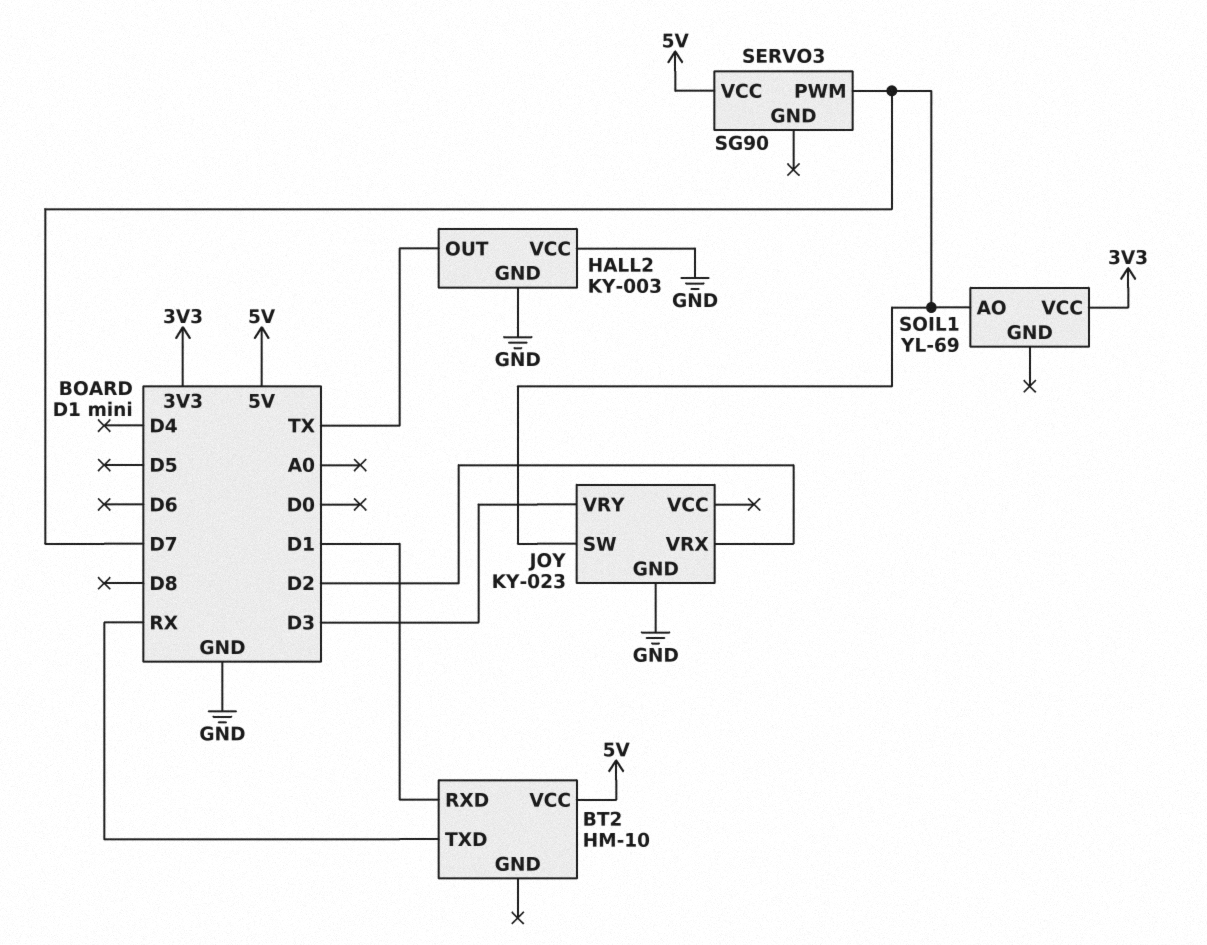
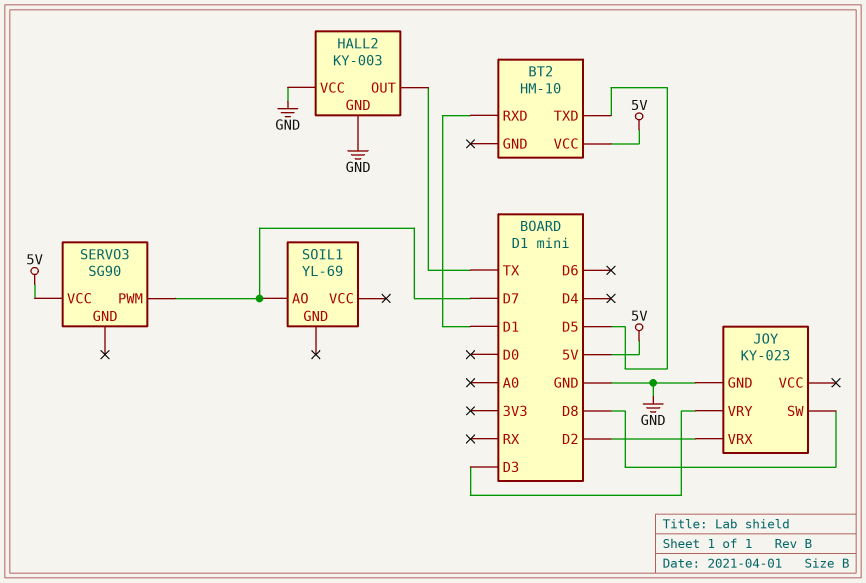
BT2 pin TXD: RX -> D5
JOY pin SW: D7 -> D8
SOIL1 pin VCC: 3V3 -> none

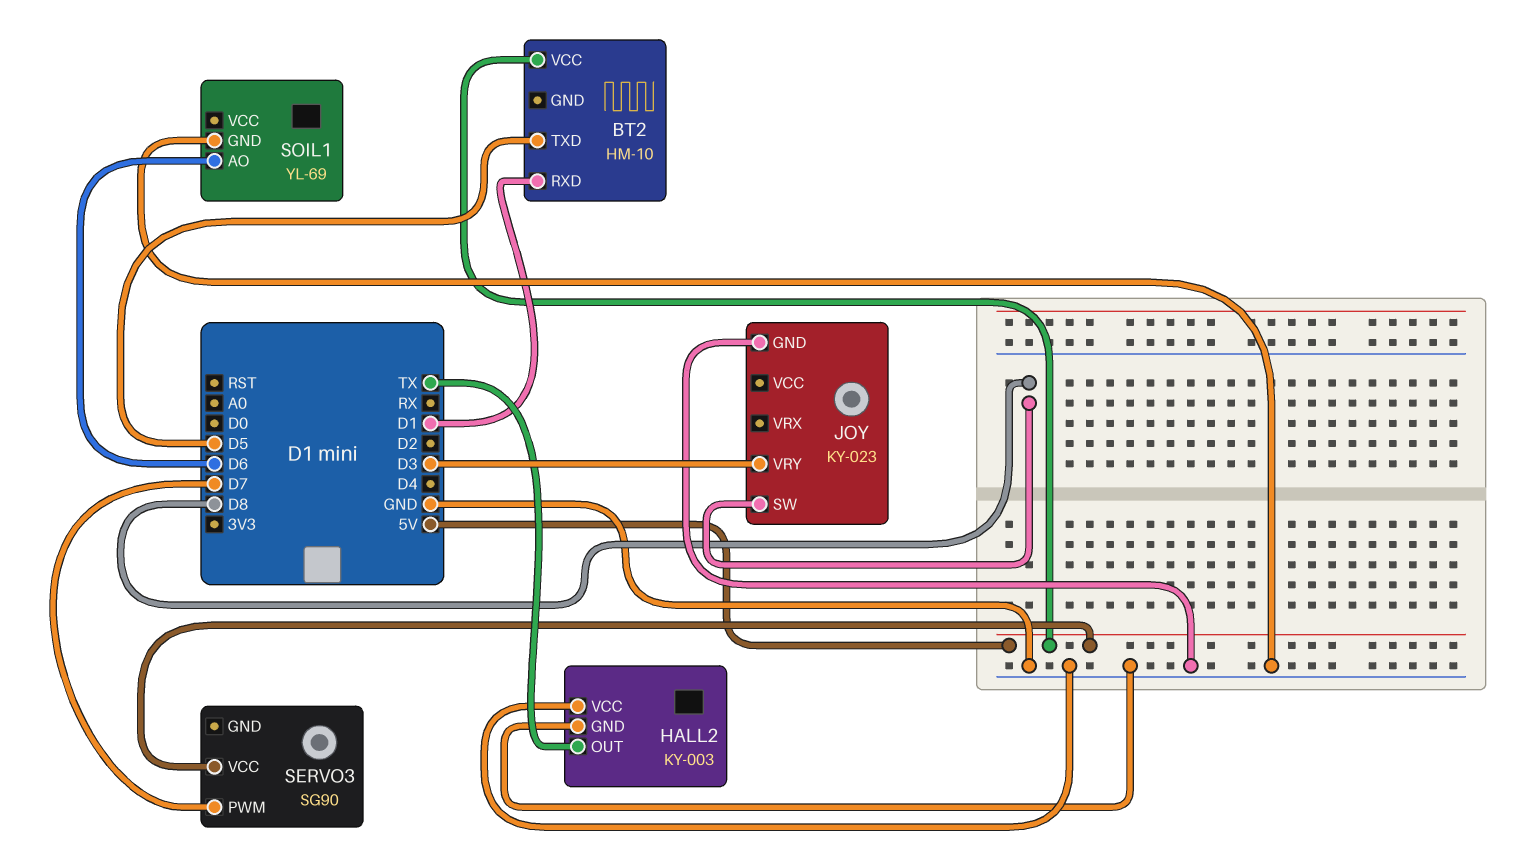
JOY pin VRX: D2 -> none
SOIL1 pin AO: D7 -> D6
SOIL1 pin GND: none -> GND

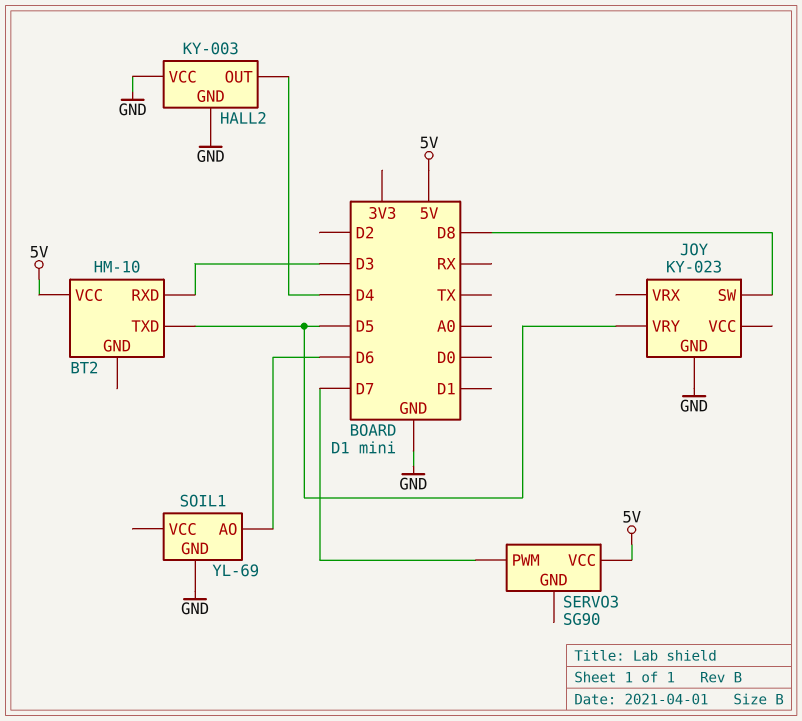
BT2 pin RXD: D1 -> D3
HALL2 pin OUT: TX -> D4
JOY pin VRY: D3 -> D5

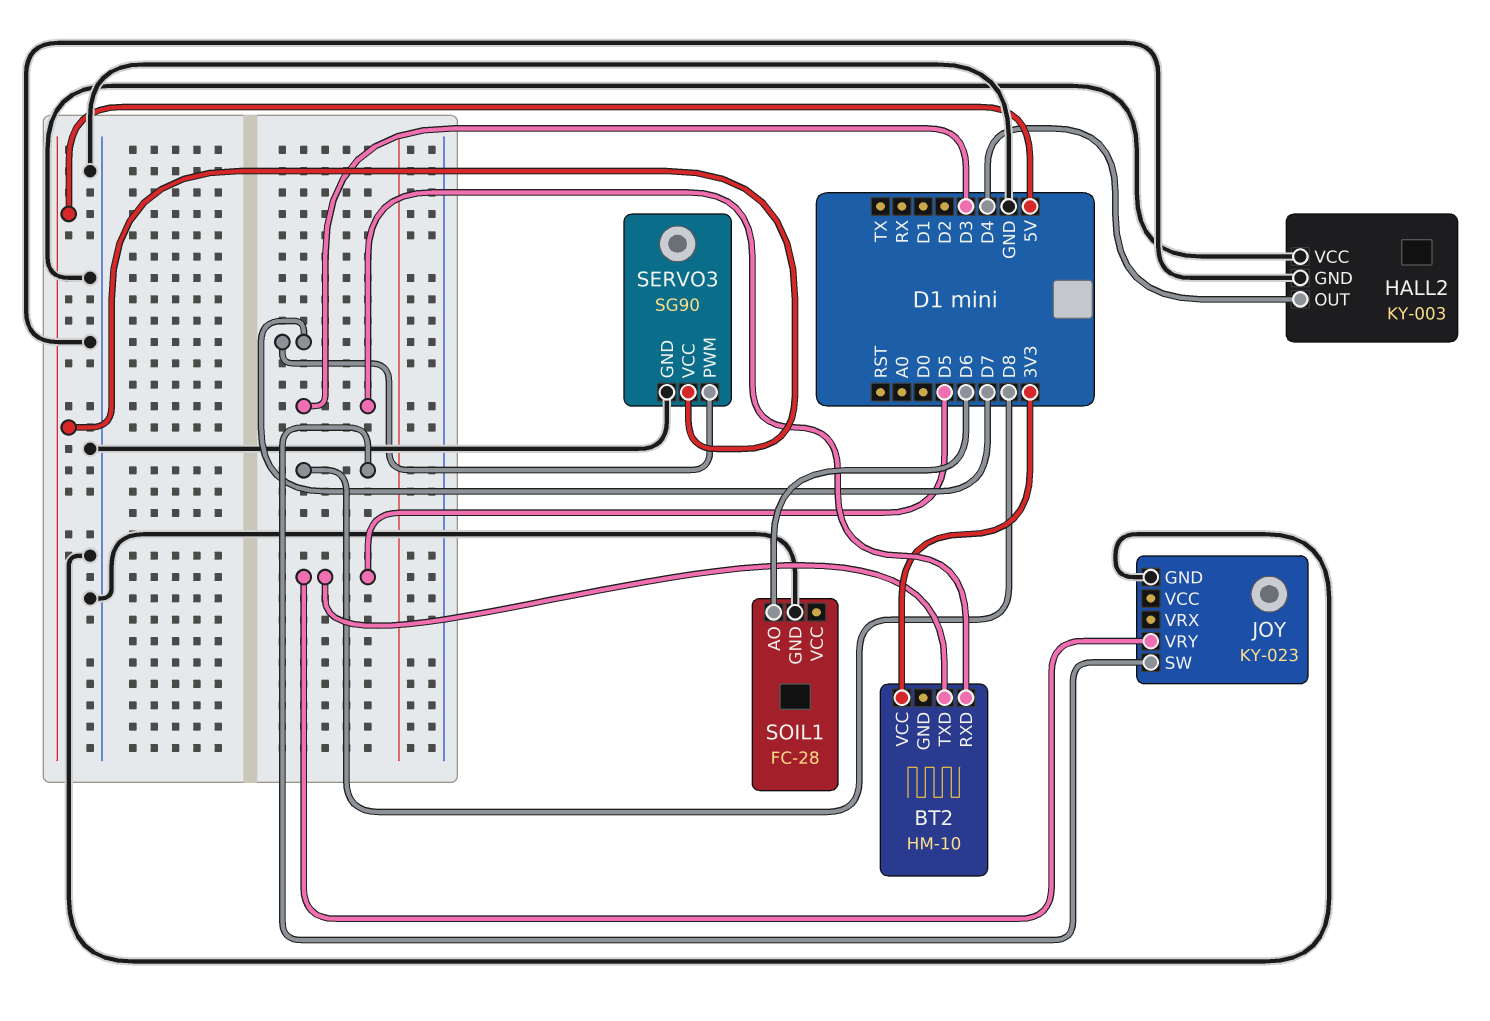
BT2 pin VCC: 5V -> 3V3
SERVO3 pin GND: none -> GND
SOIL1: YL-69 -> FC-28

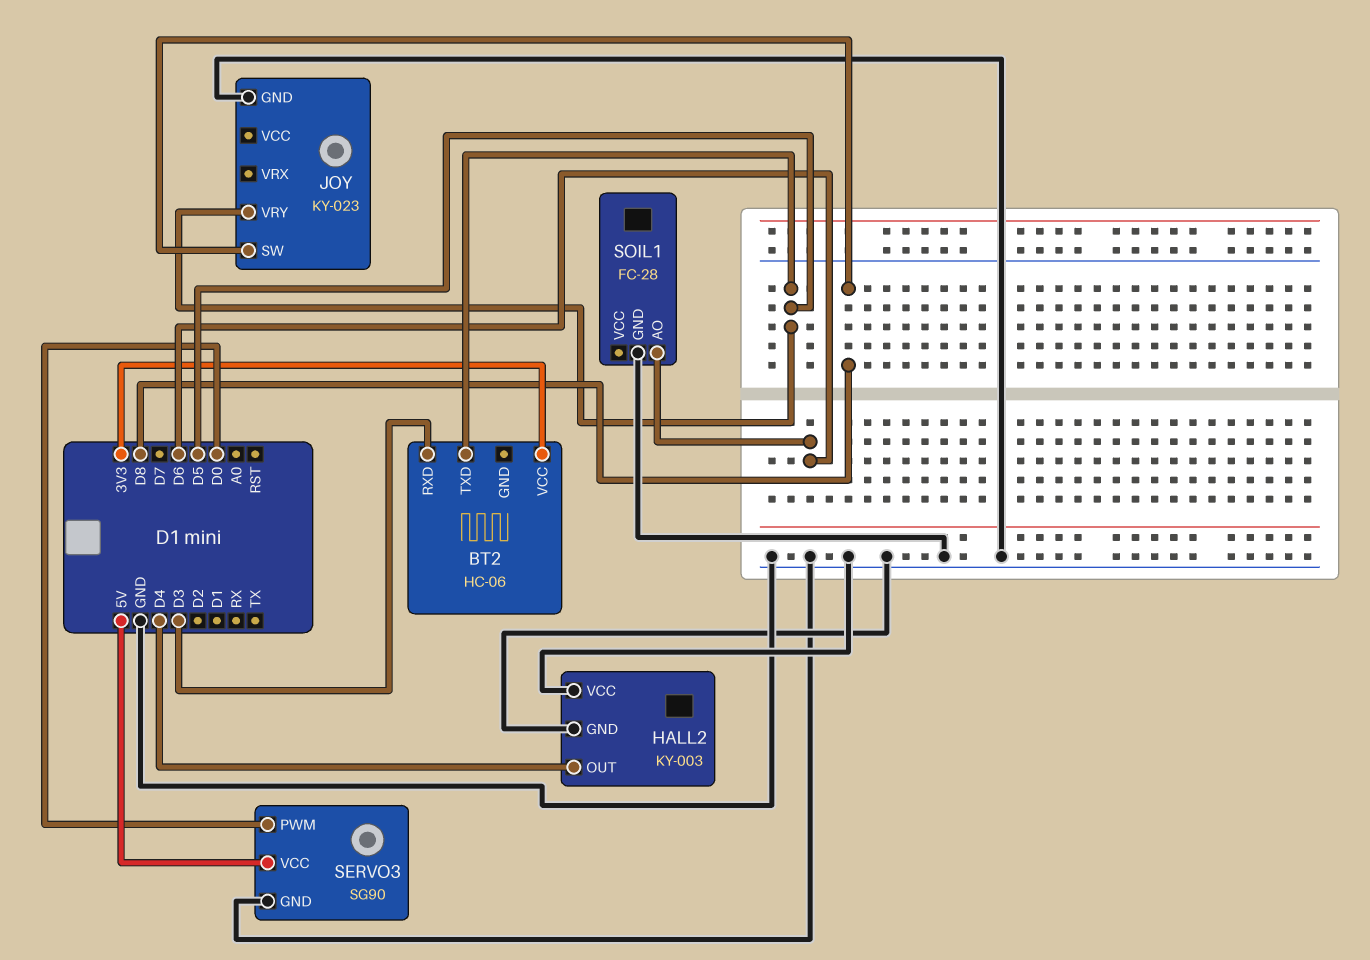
BT2: HM-10 -> HC-06
SERVO3 pin PWM: D7 -> D0

